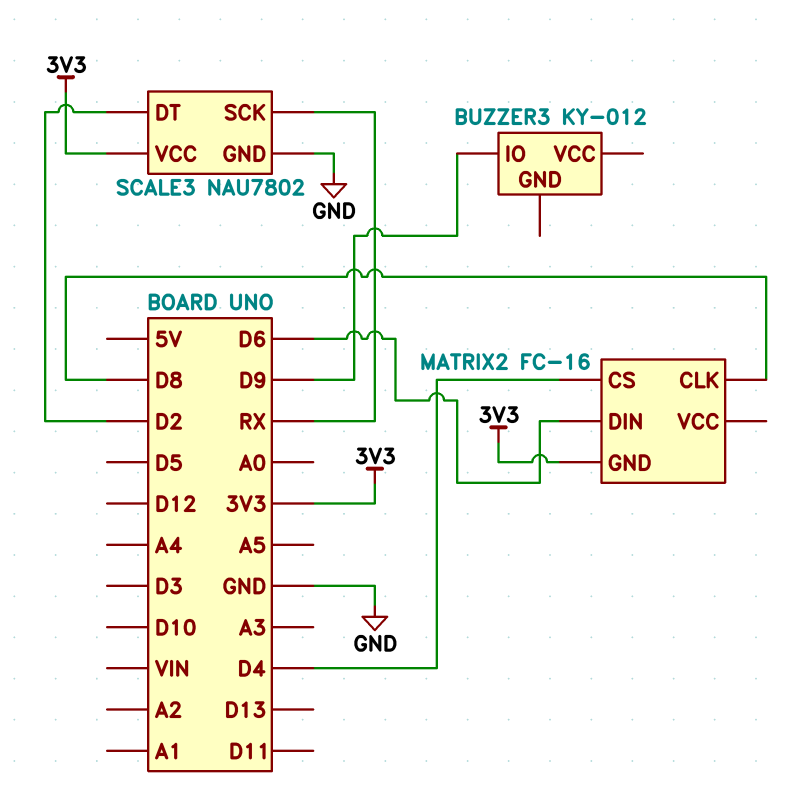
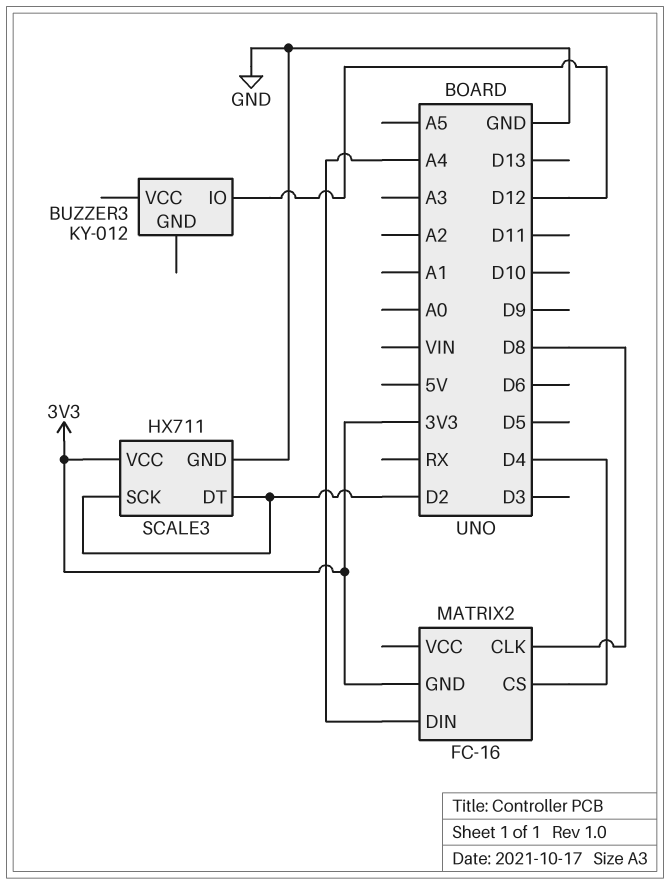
BUZZER3 pin IO: D9 -> D12
MATRIX2 pin DIN: D6 -> A4
SCALE3: NAU7802 -> HX711
SCALE3 pin SCK: RX -> D2

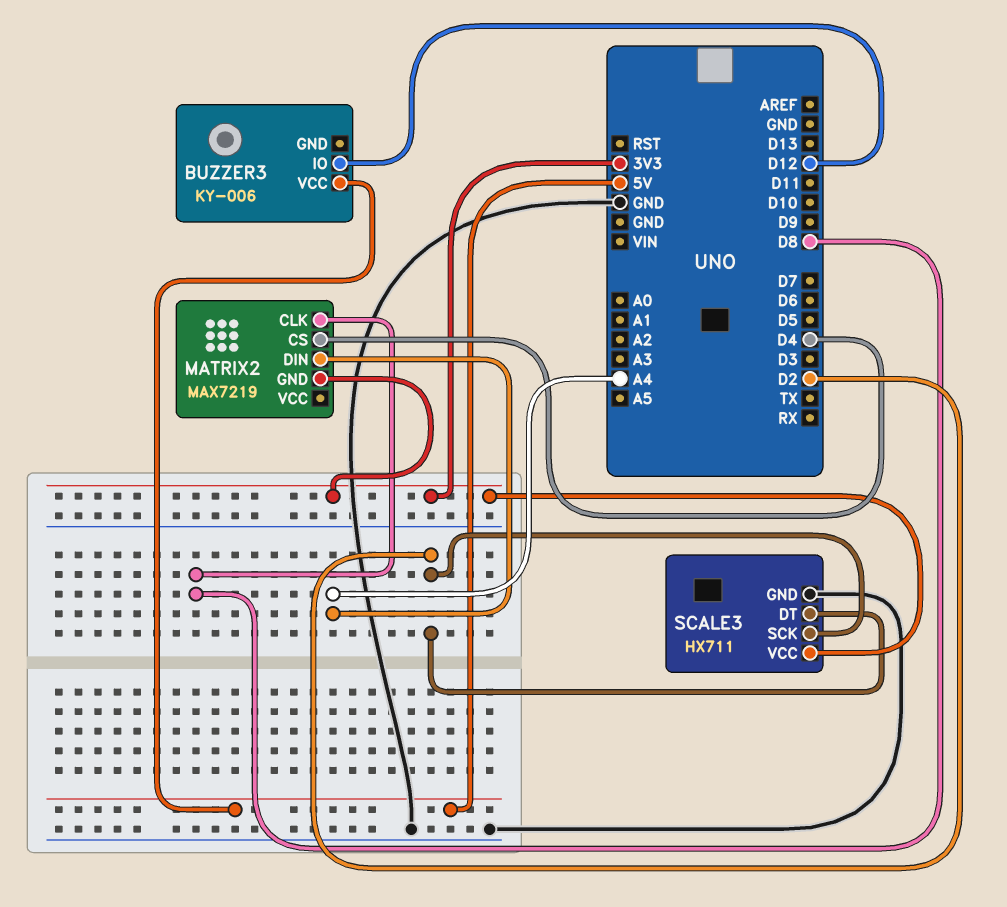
BUZZER3: KY-012 -> KY-006
BUZZER3 pin VCC: none -> 5V
MATRIX2: FC-16 -> MAX7219

